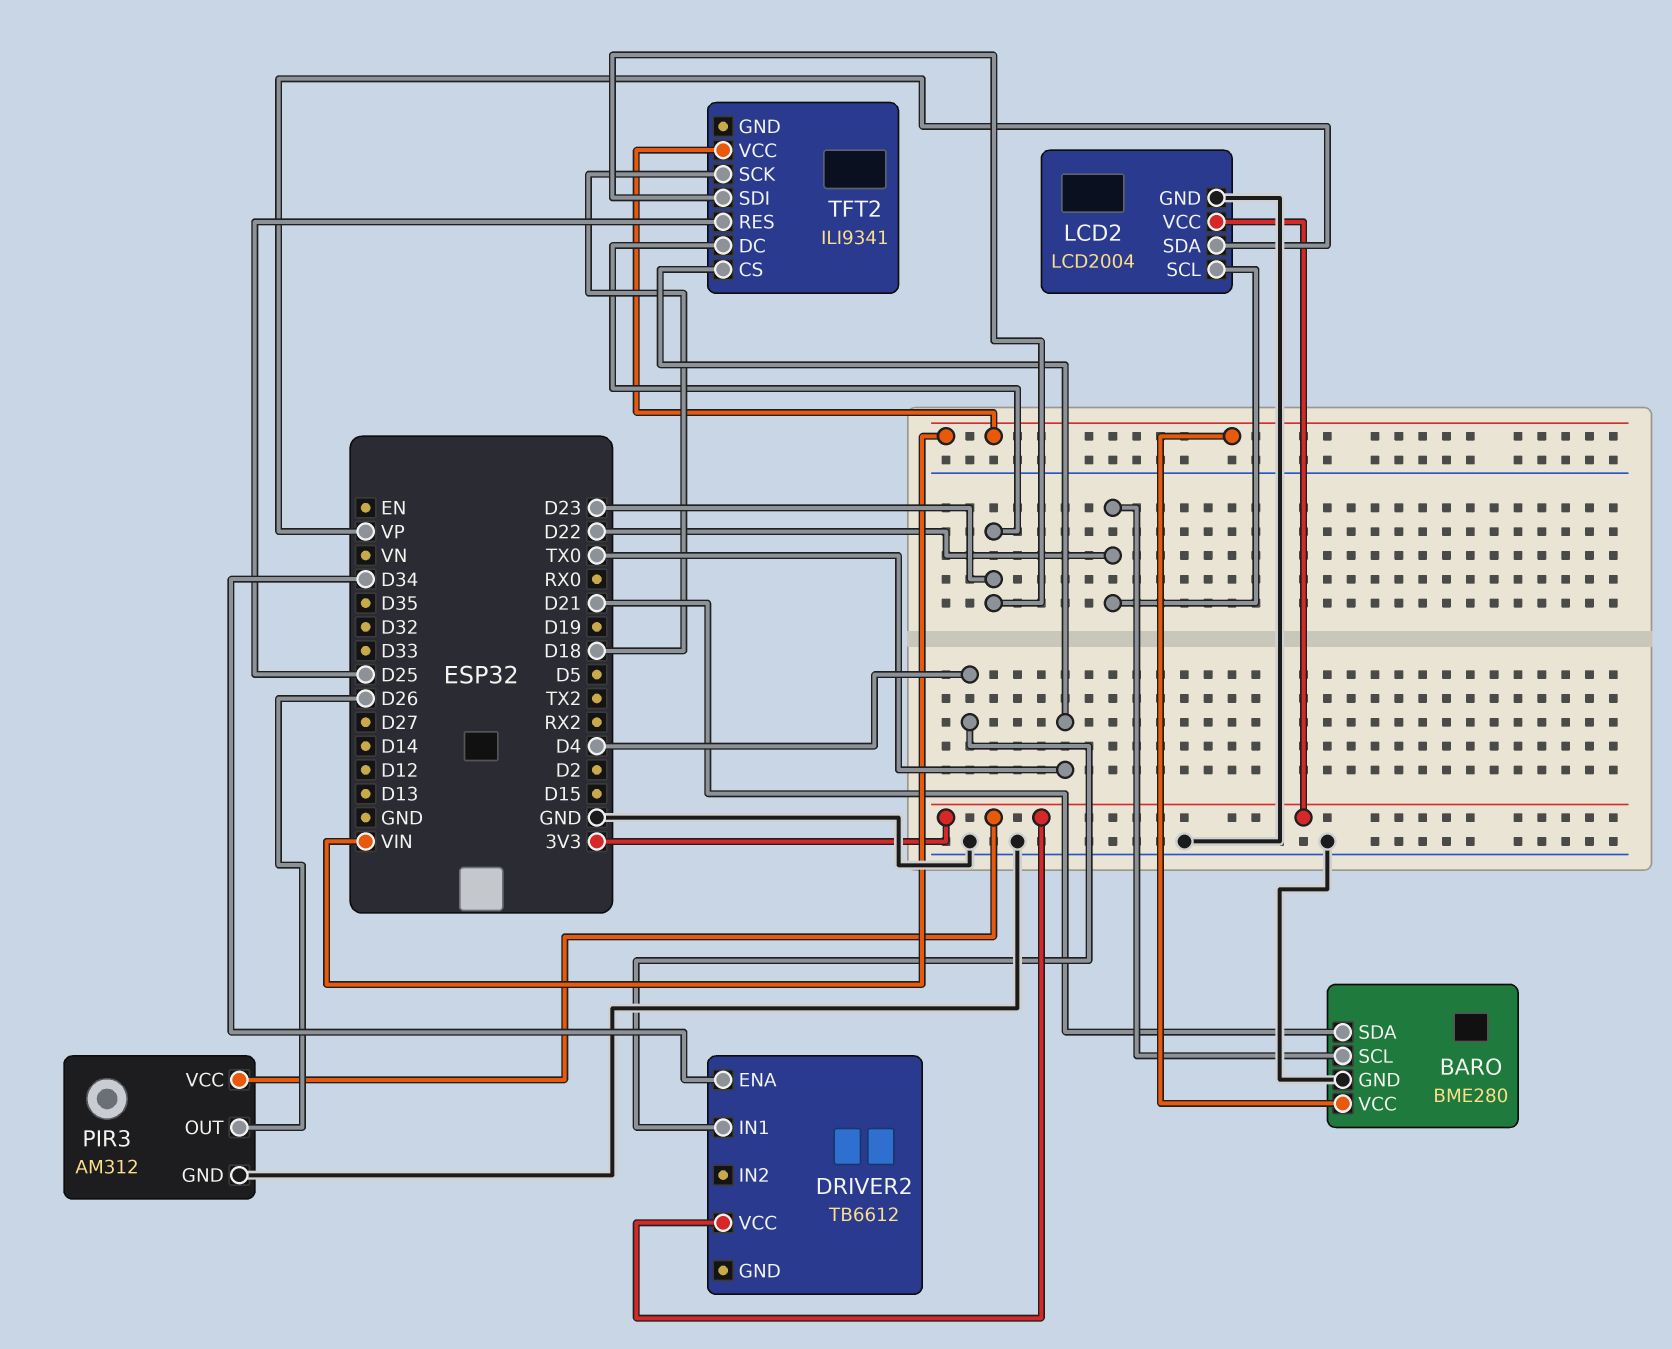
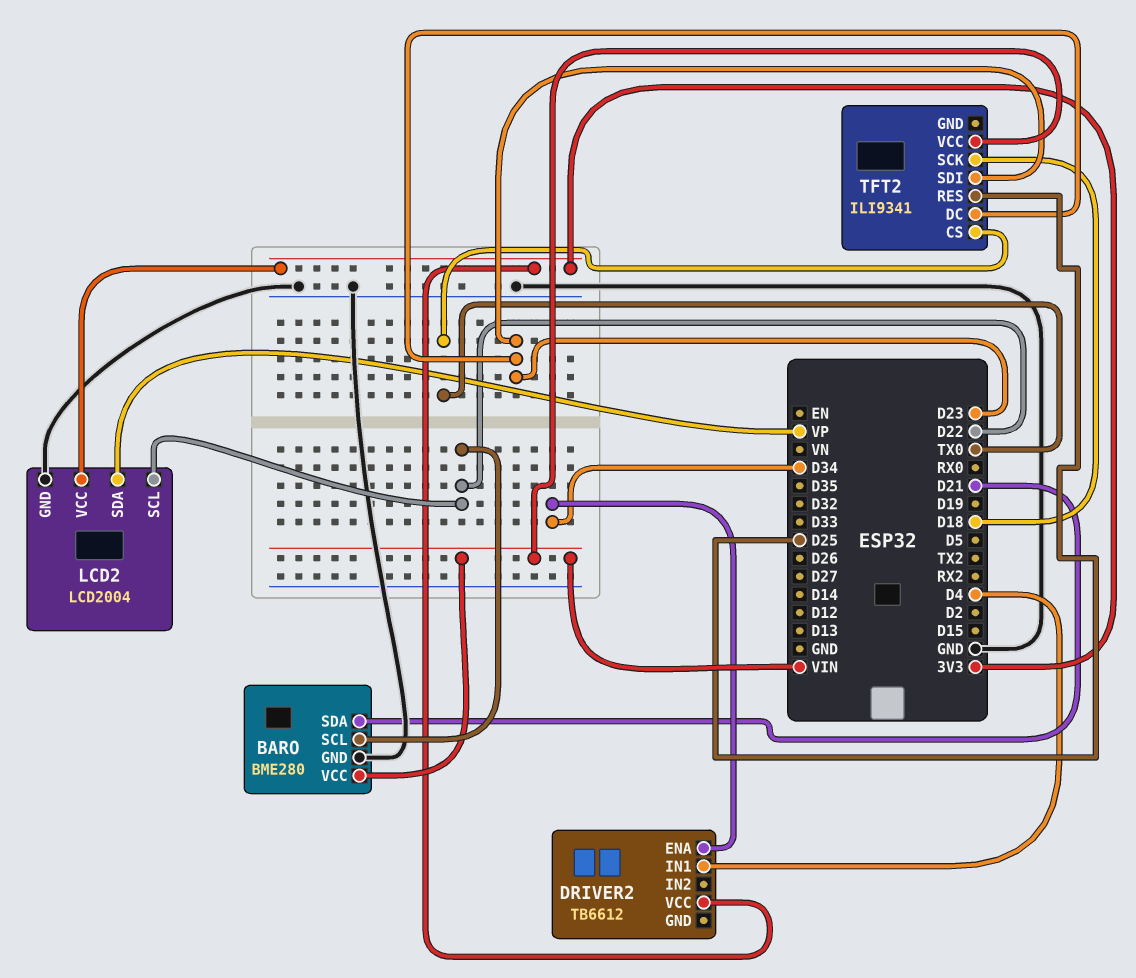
PIR3: AM312 -> none
PIR3 pin GND: GND -> none
PIR3 pin OUT: D26 -> none
PIR3 pin VCC: 3V3 -> none

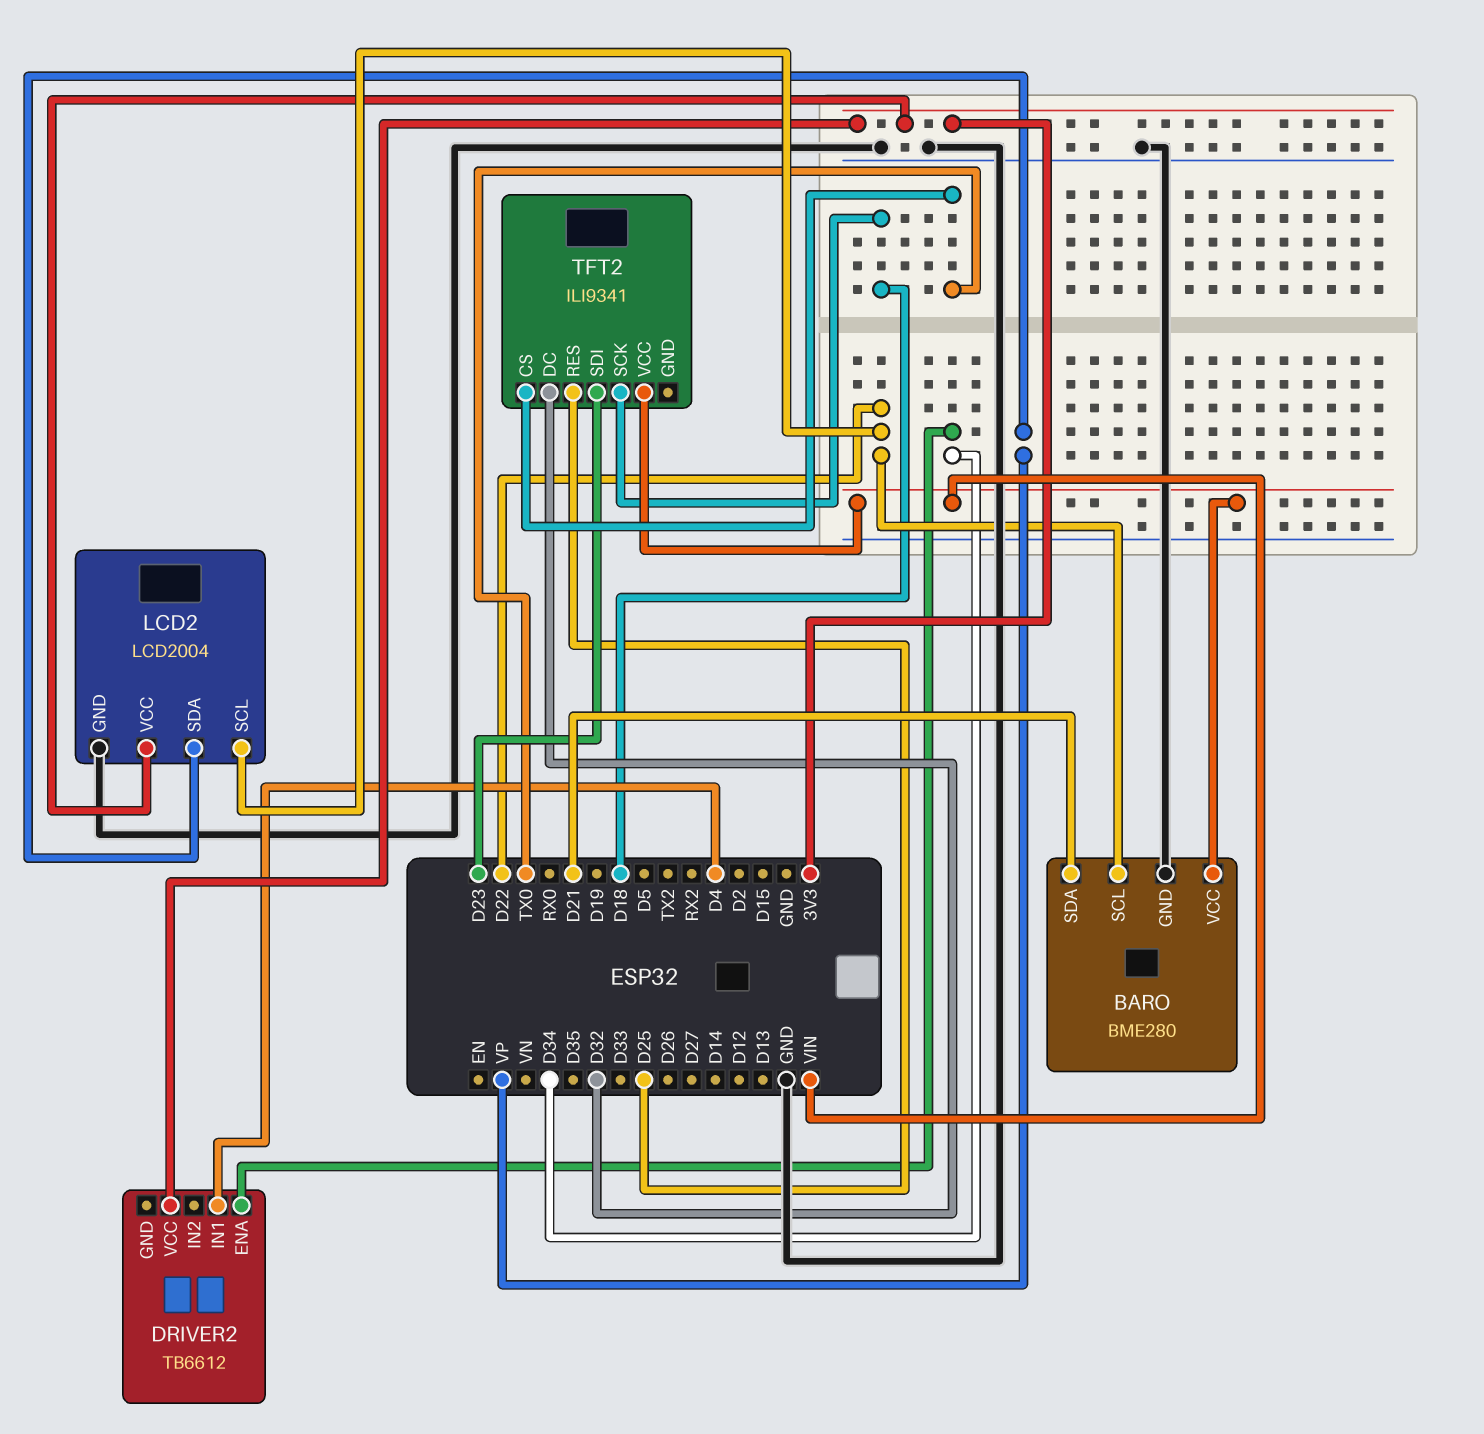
TFT2 pin DC: D23 -> D32

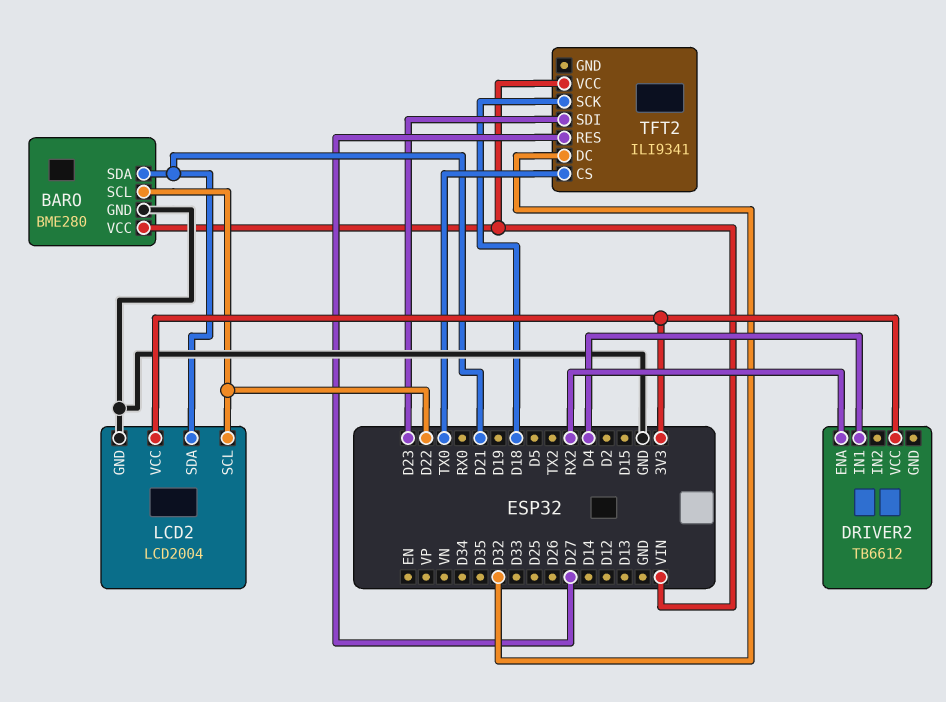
DRIVER2 pin ENA: D34 -> RX2
LCD2 pin SDA: VP -> D21
TFT2 pin RES: D25 -> D27

